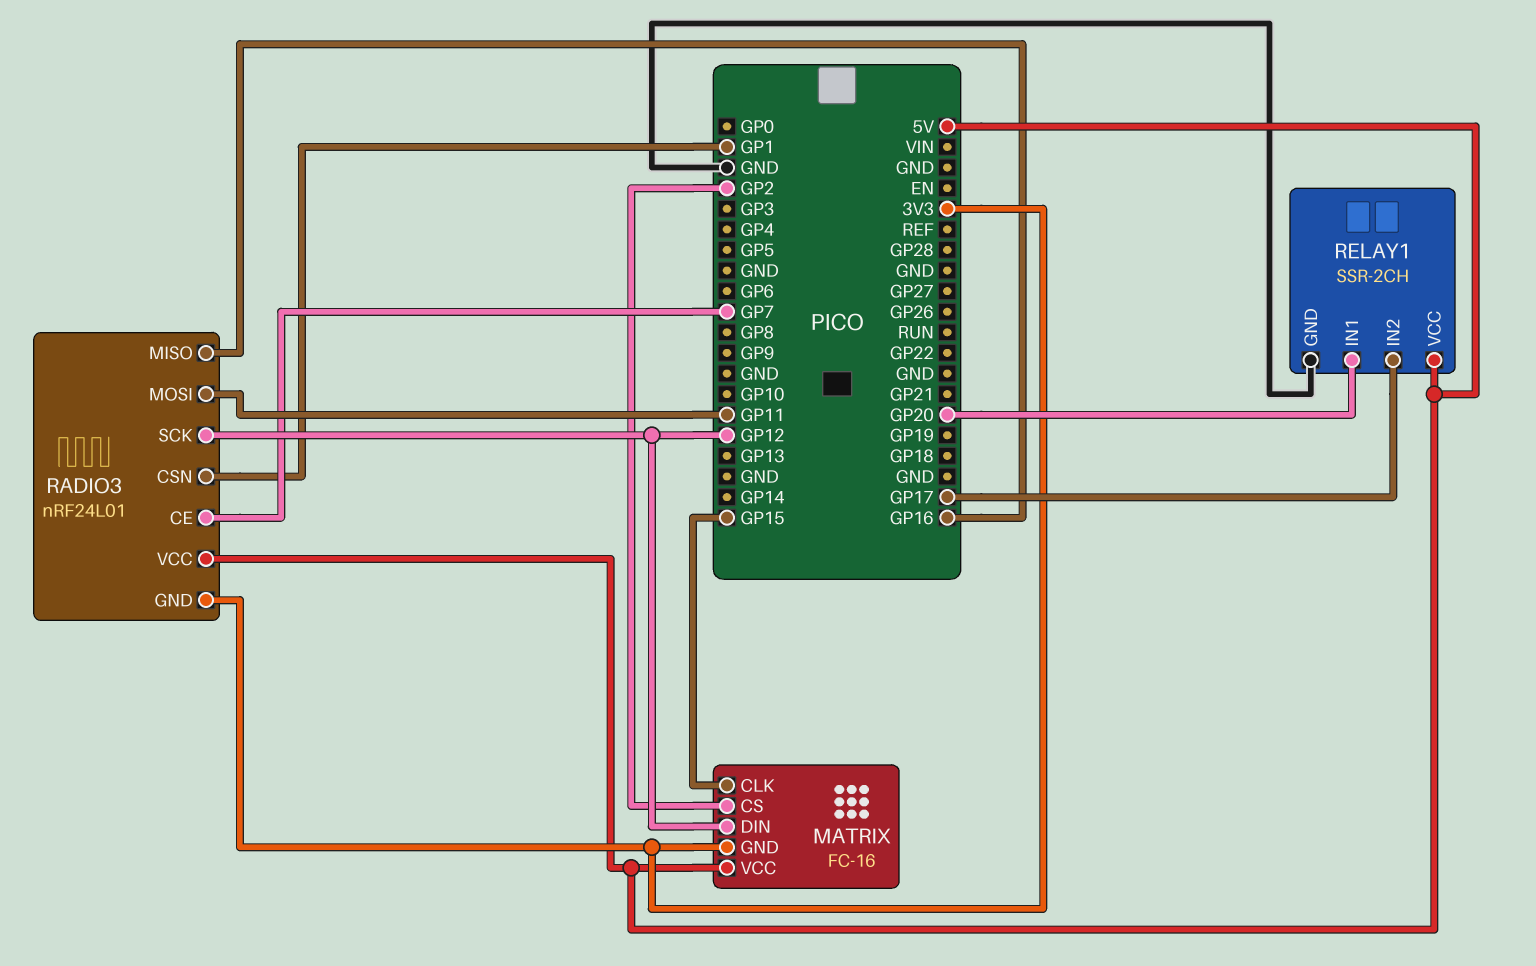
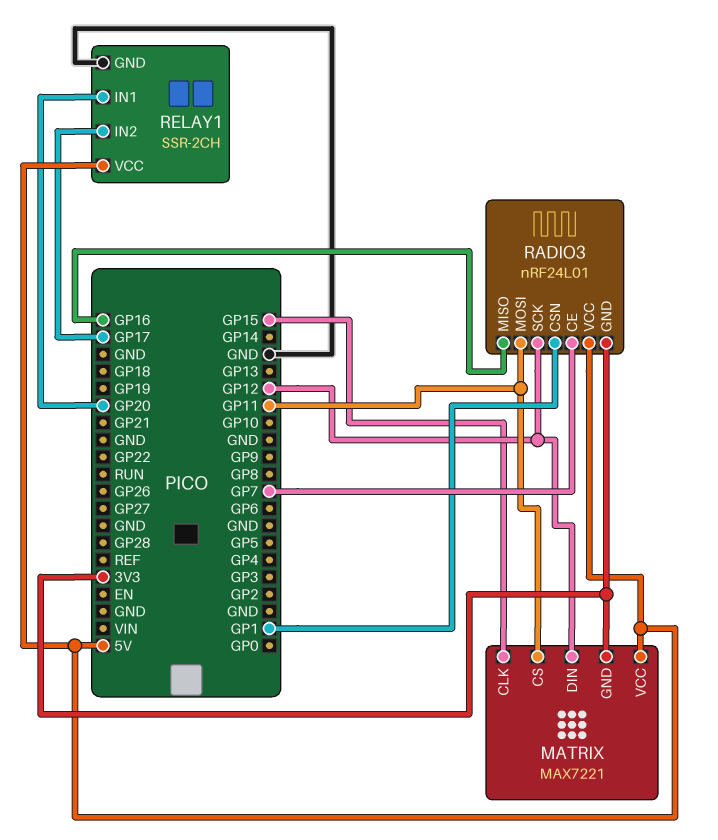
MATRIX: FC-16 -> MAX7221
MATRIX pin CS: GP2 -> GP11

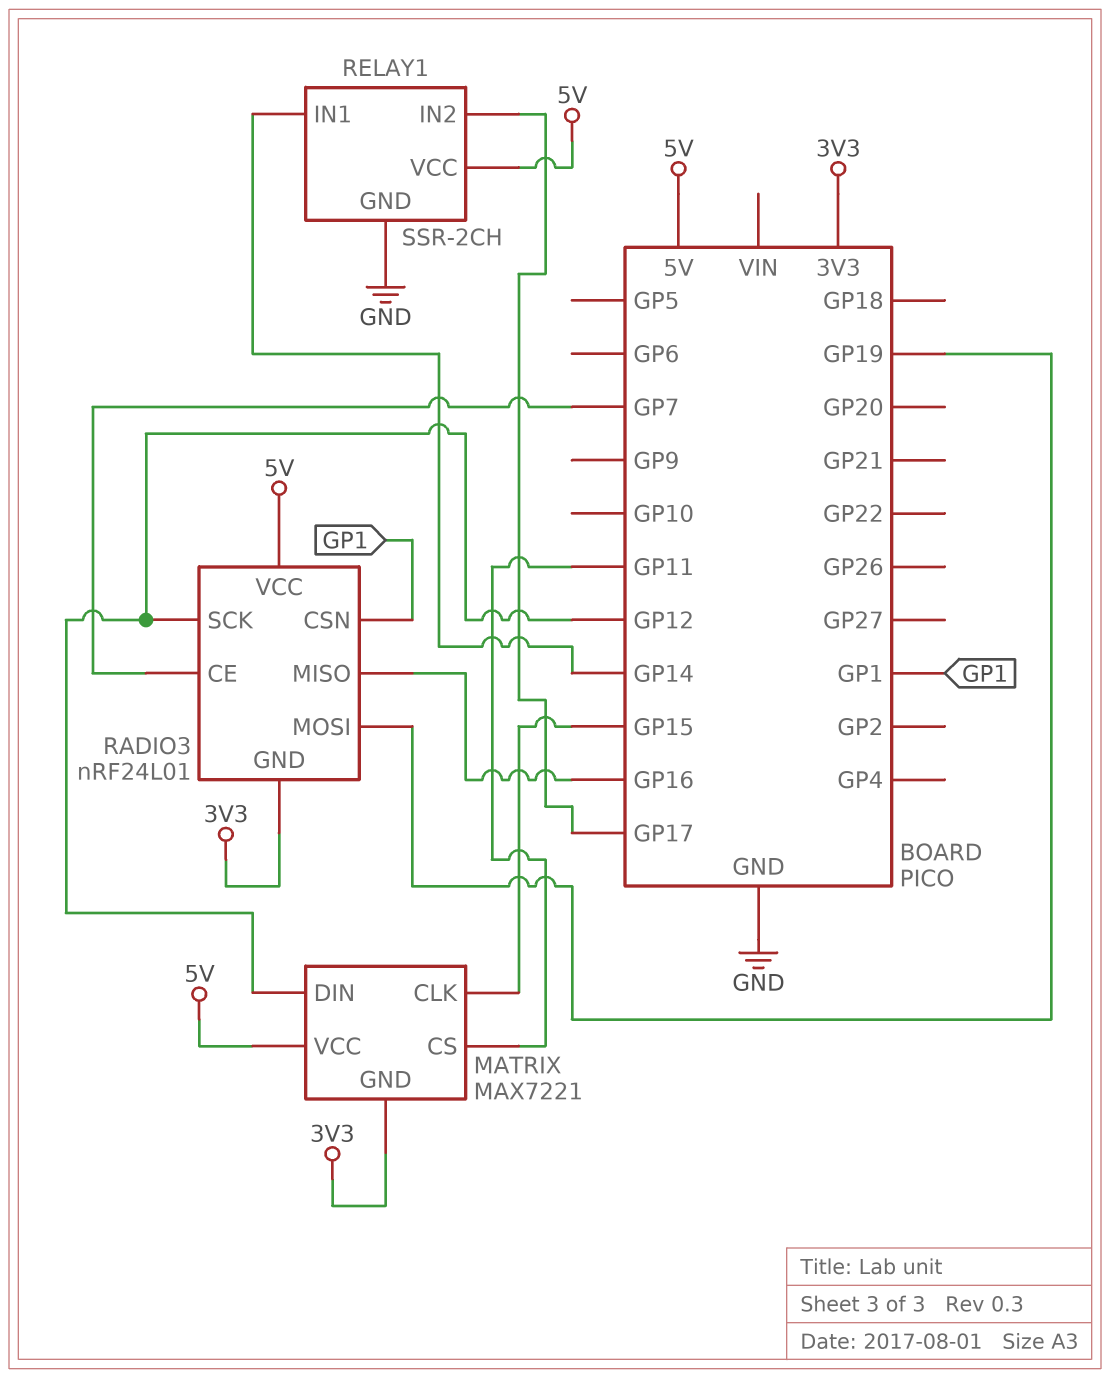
RADIO3 pin MOSI: GP11 -> GP19
RELAY1 pin IN1: GP20 -> GP14

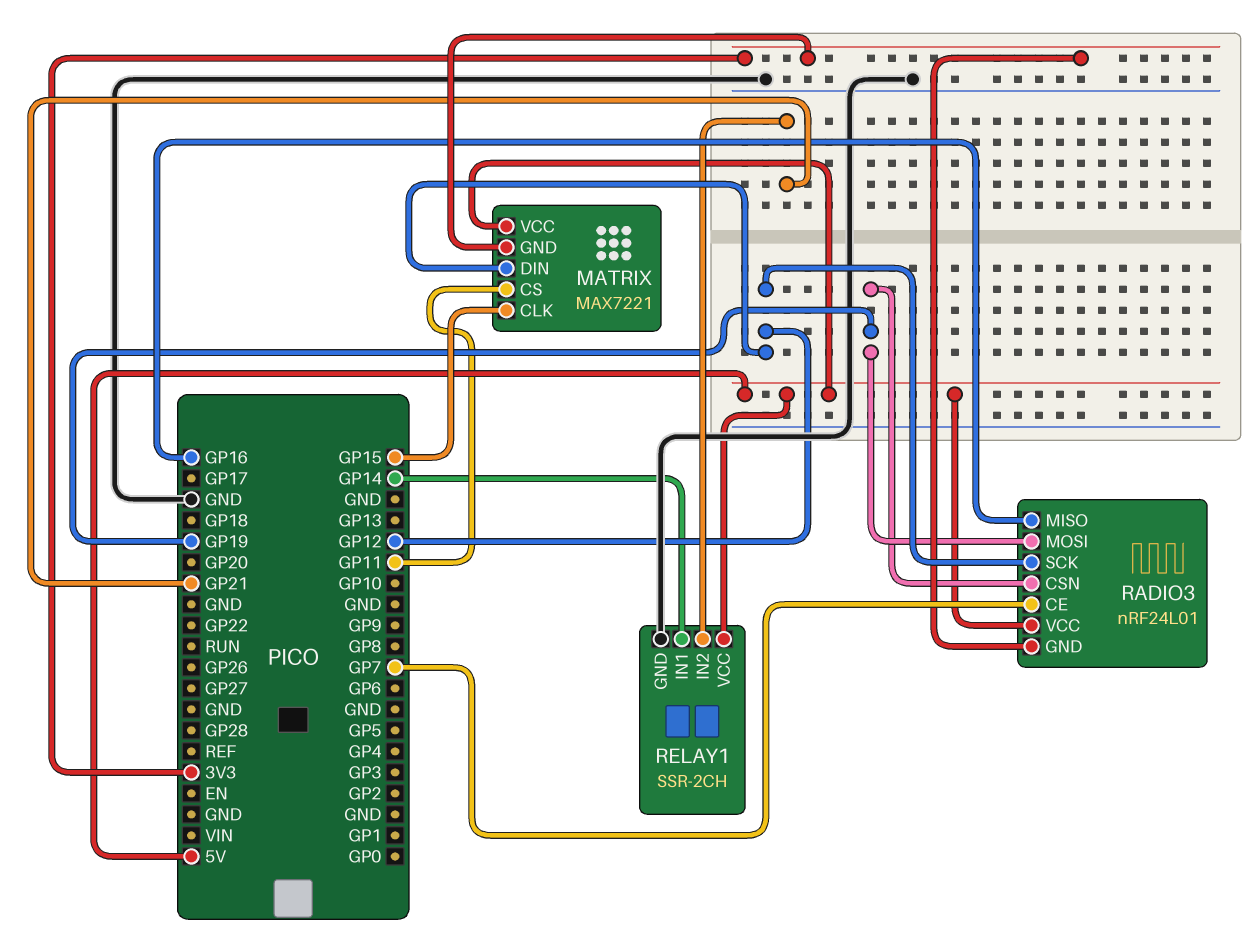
RADIO3 pin CSN: GP1 -> GP19
RELAY1 pin IN2: GP17 -> GP21

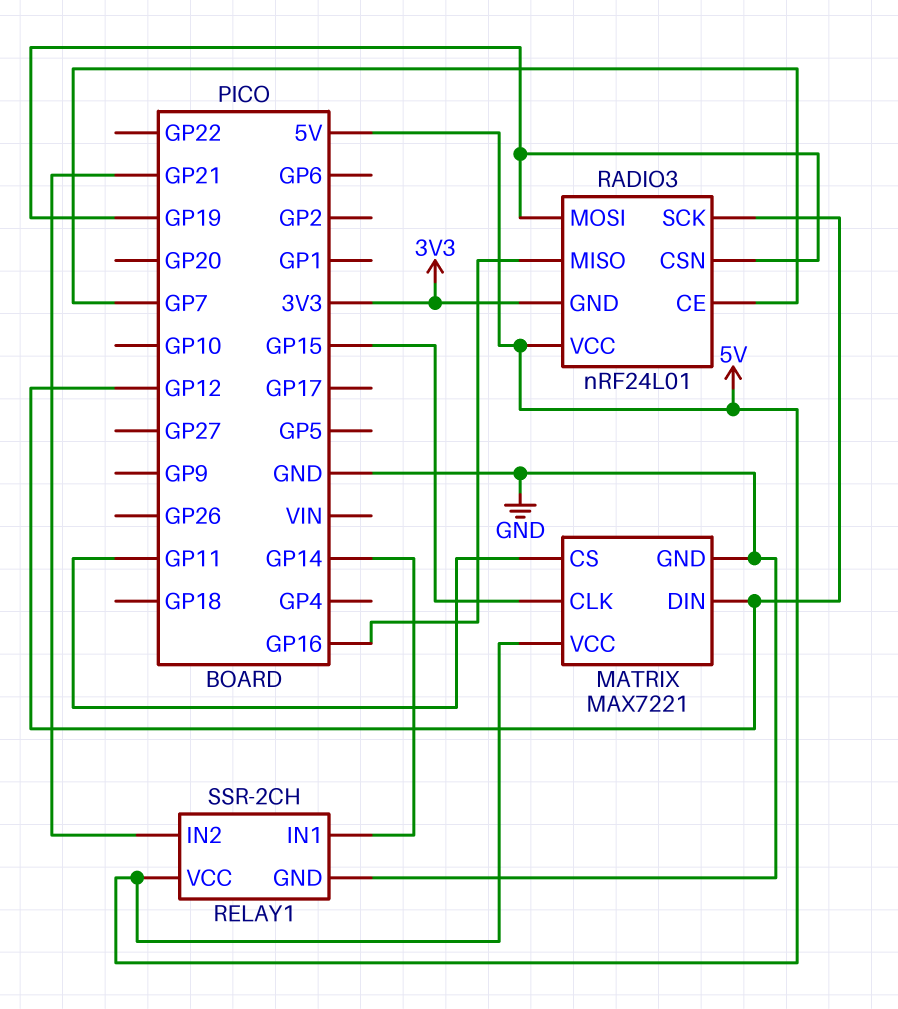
MATRIX pin GND: 3V3 -> GND

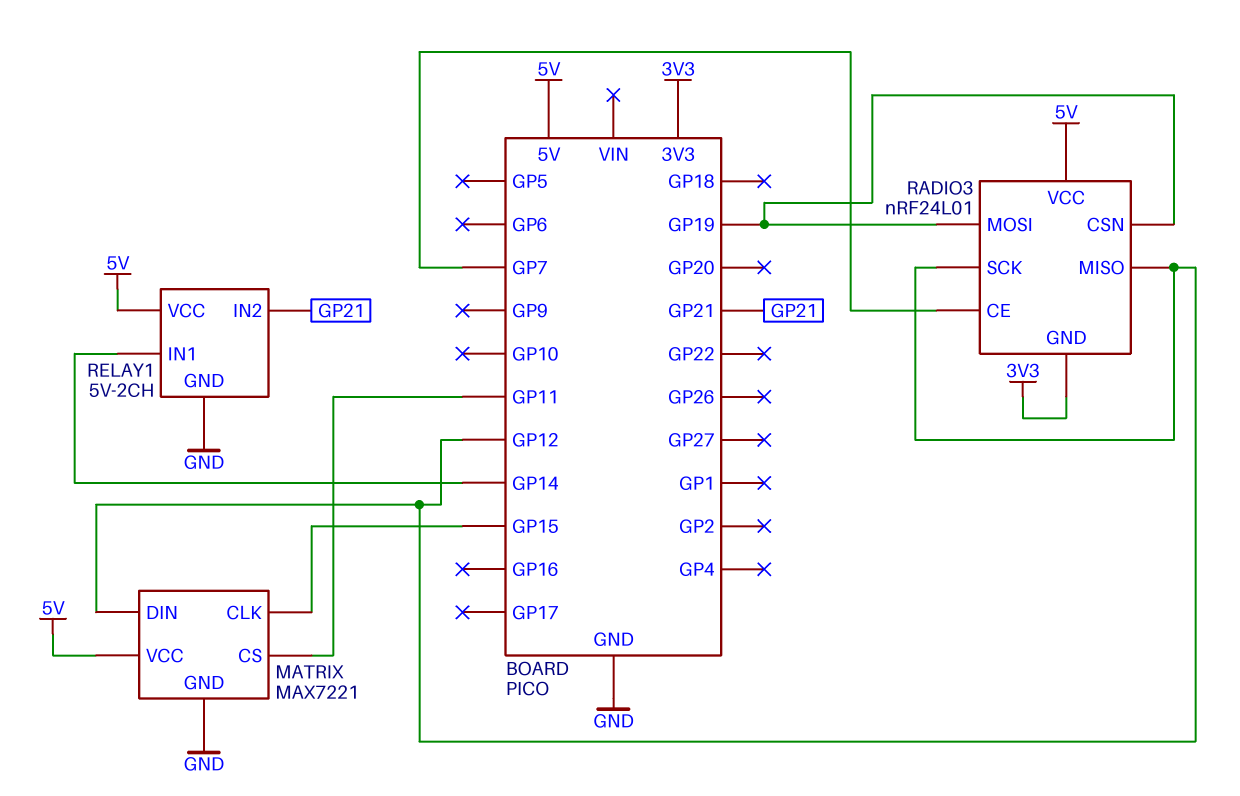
RADIO3 pin MISO: GP16 -> GP12
RELAY1: SSR-2CH -> 5V-2CH

